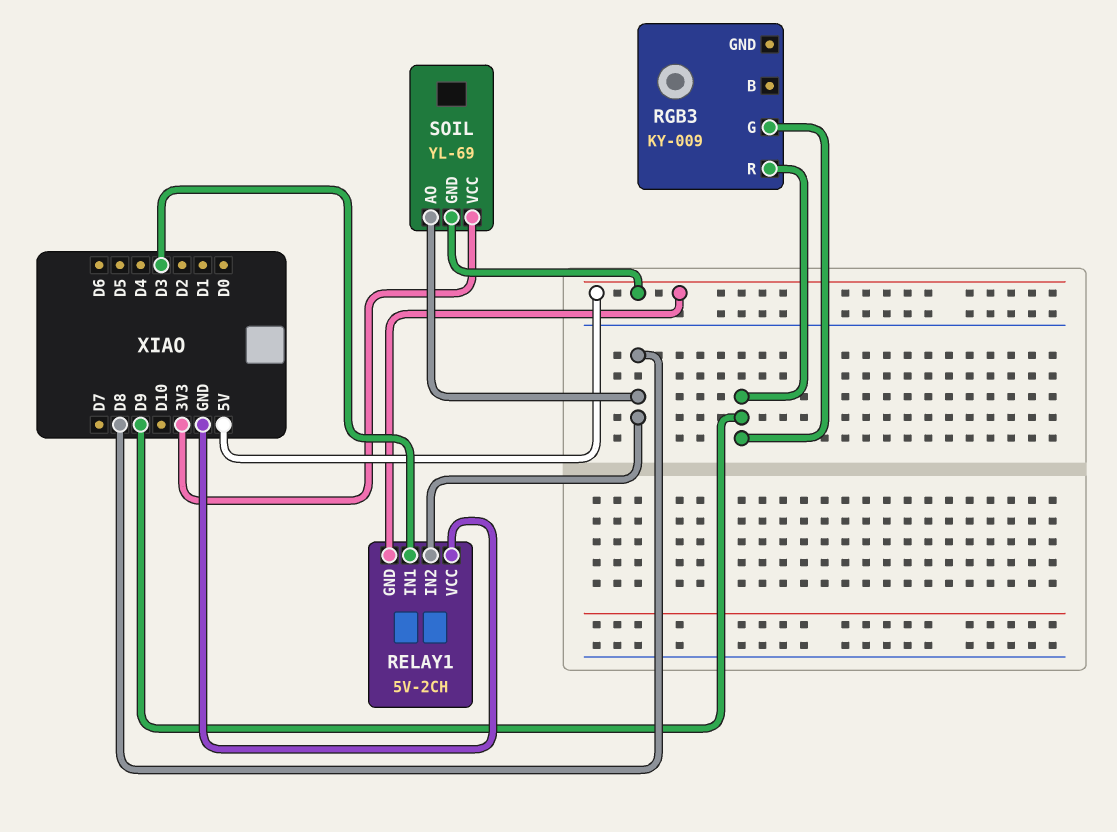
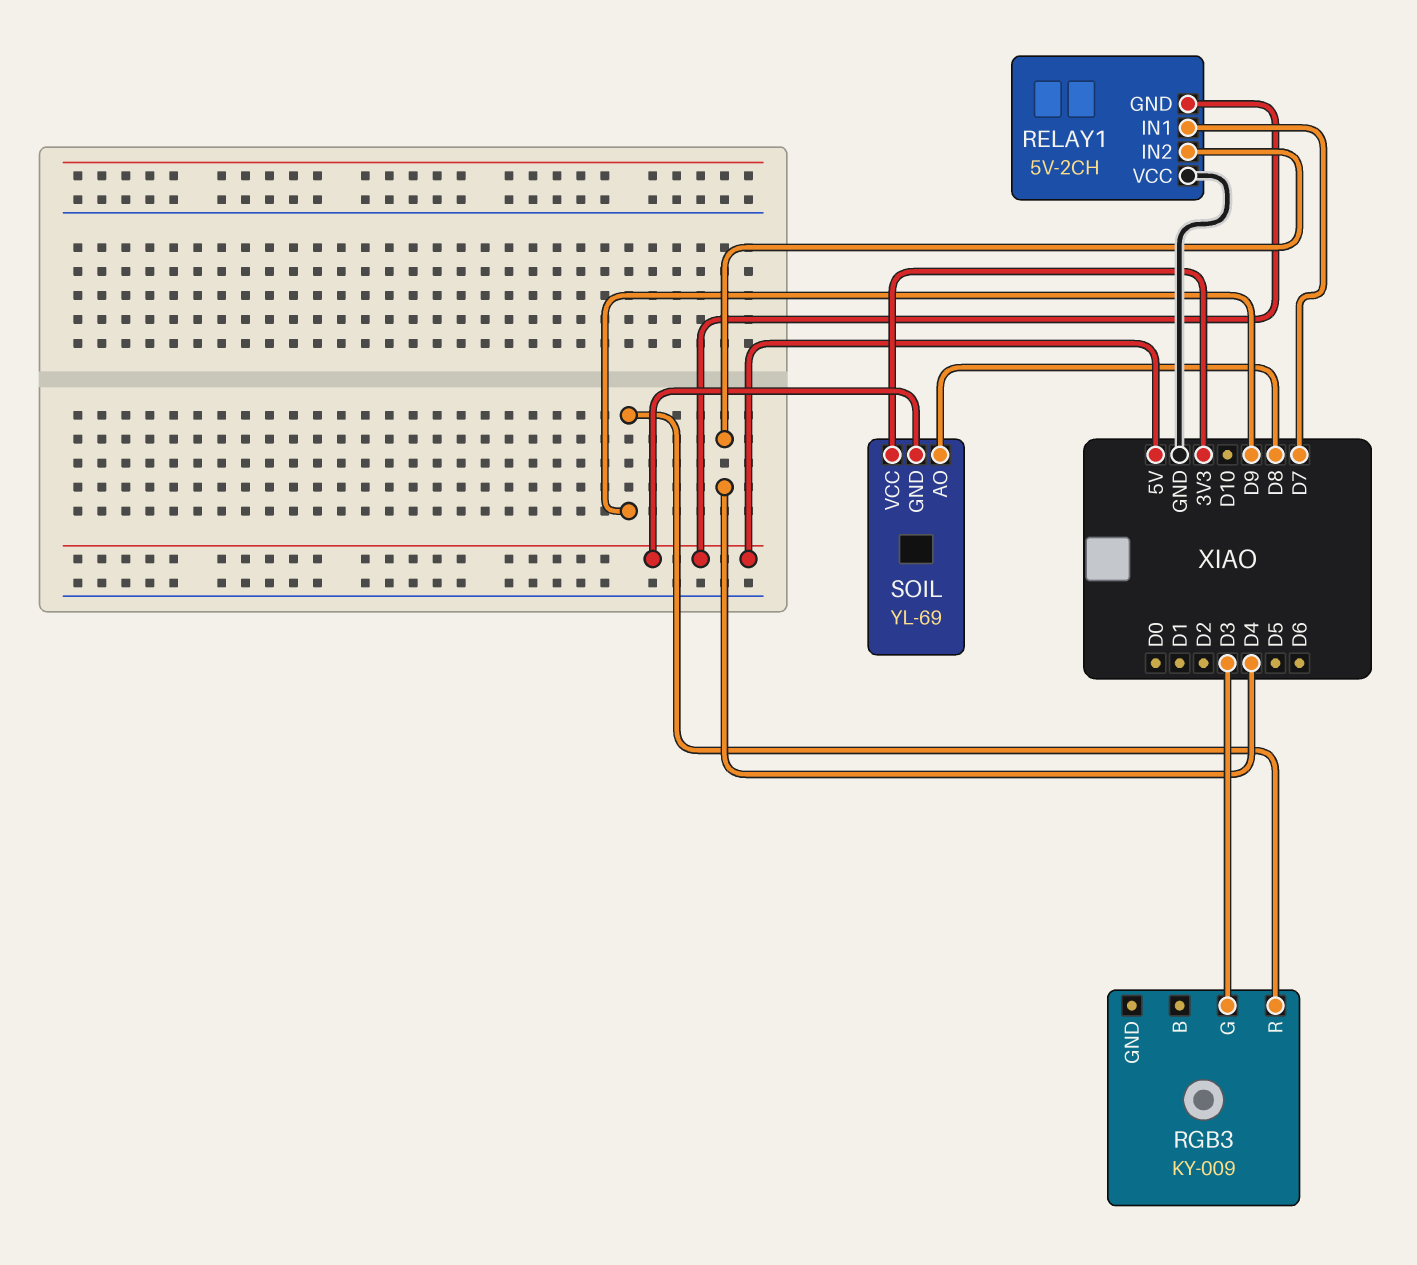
RELAY1 pin IN1: D3 -> D7
RELAY1 pin IN2: D8 -> D4
RGB3 pin G: D9 -> D3

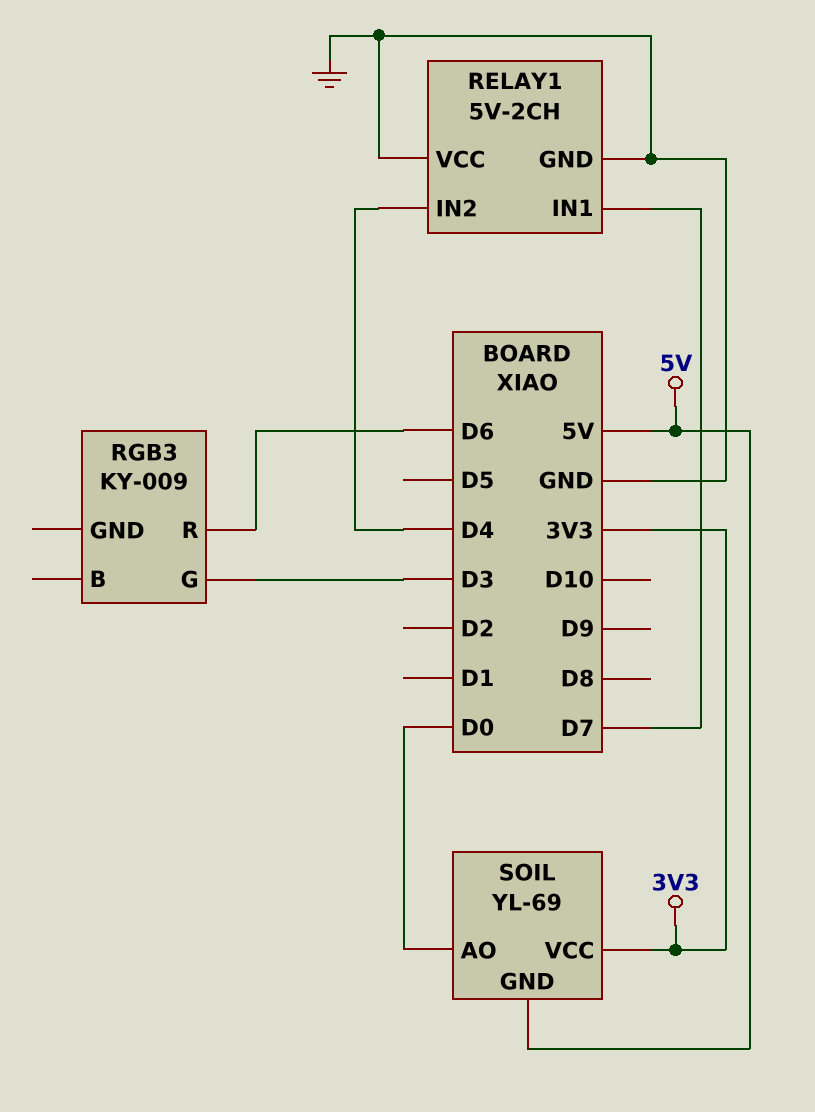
RELAY1 pin GND: 5V -> GND
RGB3 pin R: D9 -> D6
SOIL pin AO: D8 -> D0

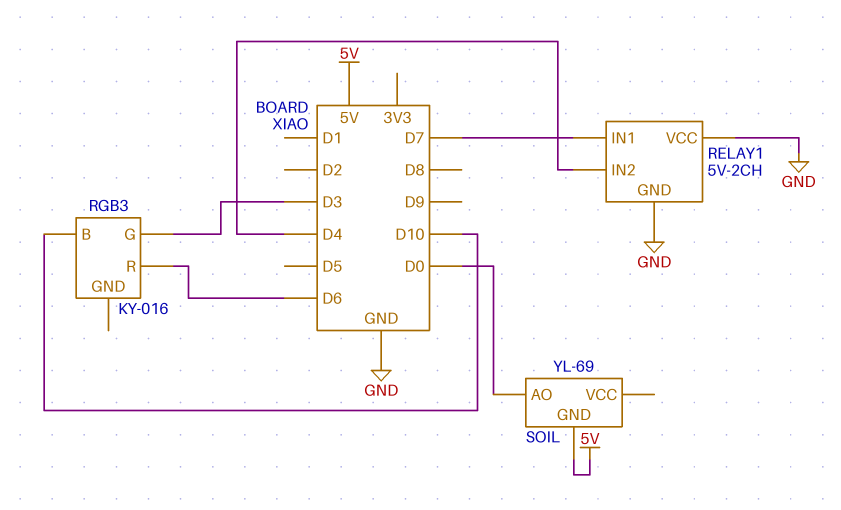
RGB3: KY-009 -> KY-016
RGB3 pin B: none -> D10
SOIL pin VCC: 3V3 -> none

